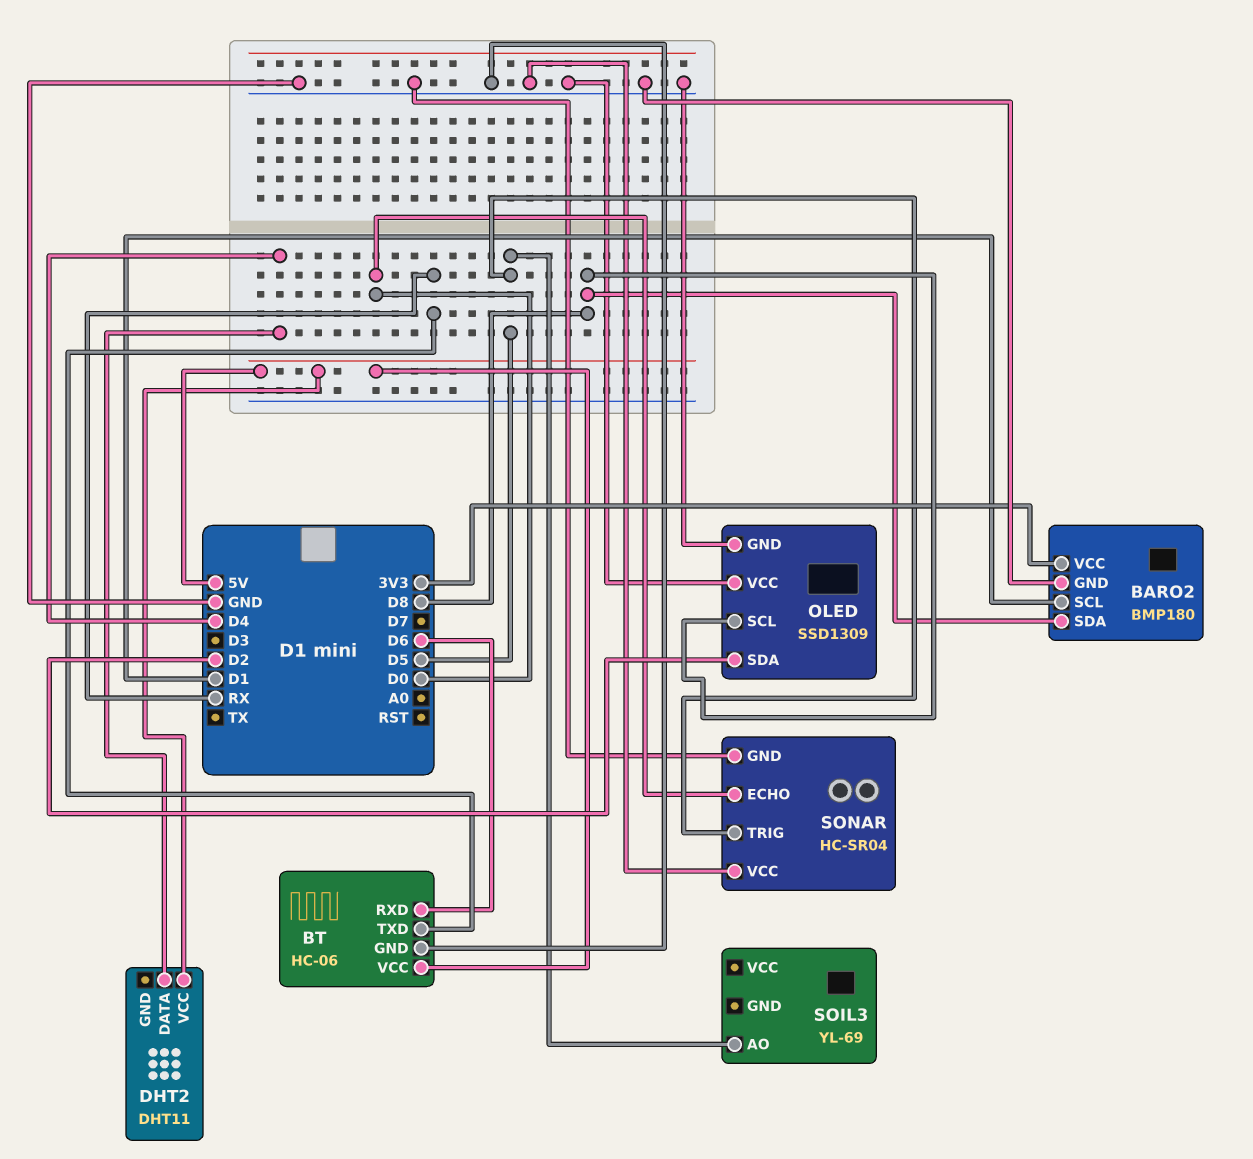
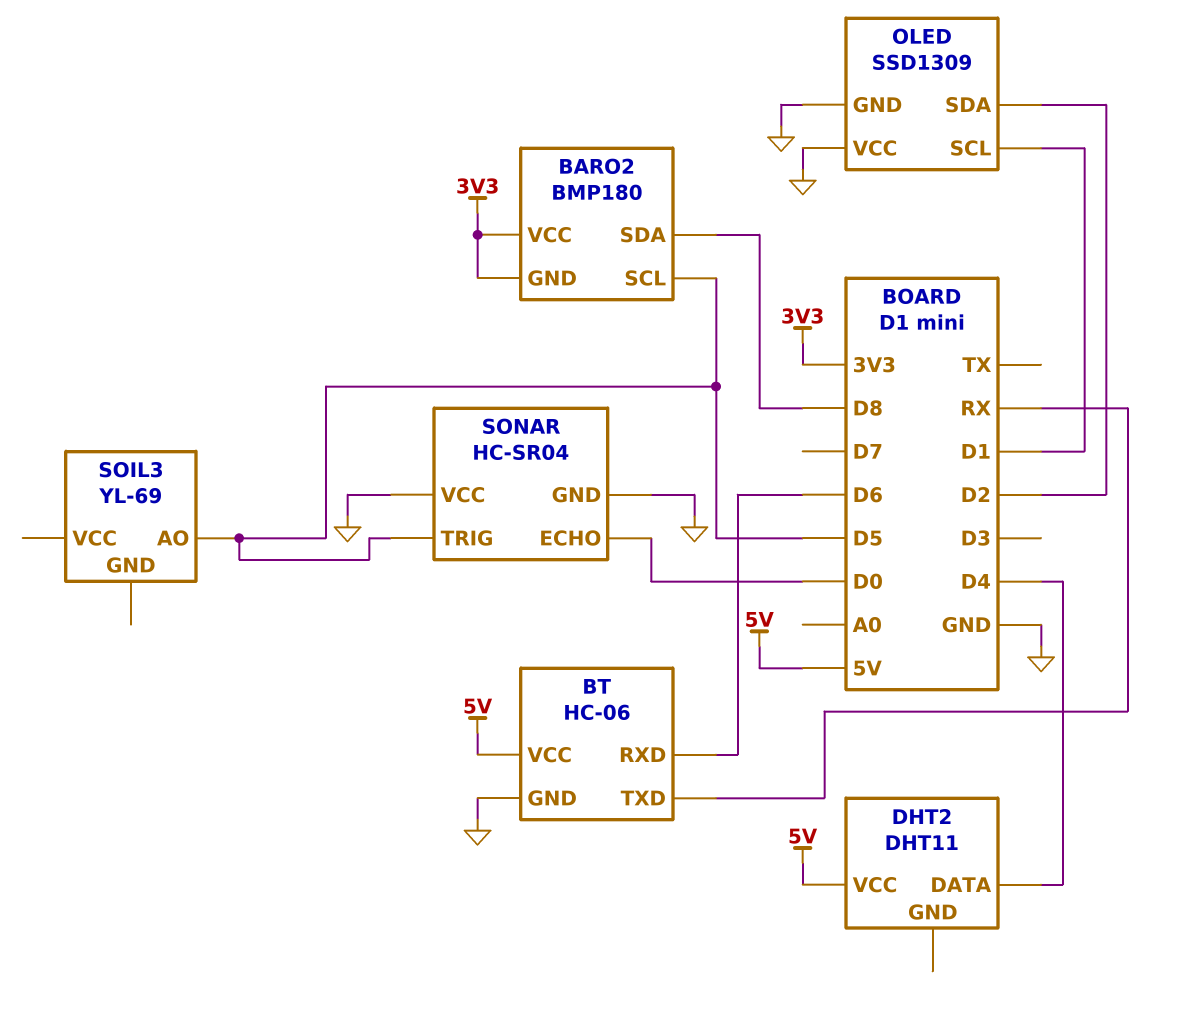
BARO2 pin GND: GND -> 3V3
BARO2 pin SCL: D1 -> D5
OLED pin SCL: D8 -> D1

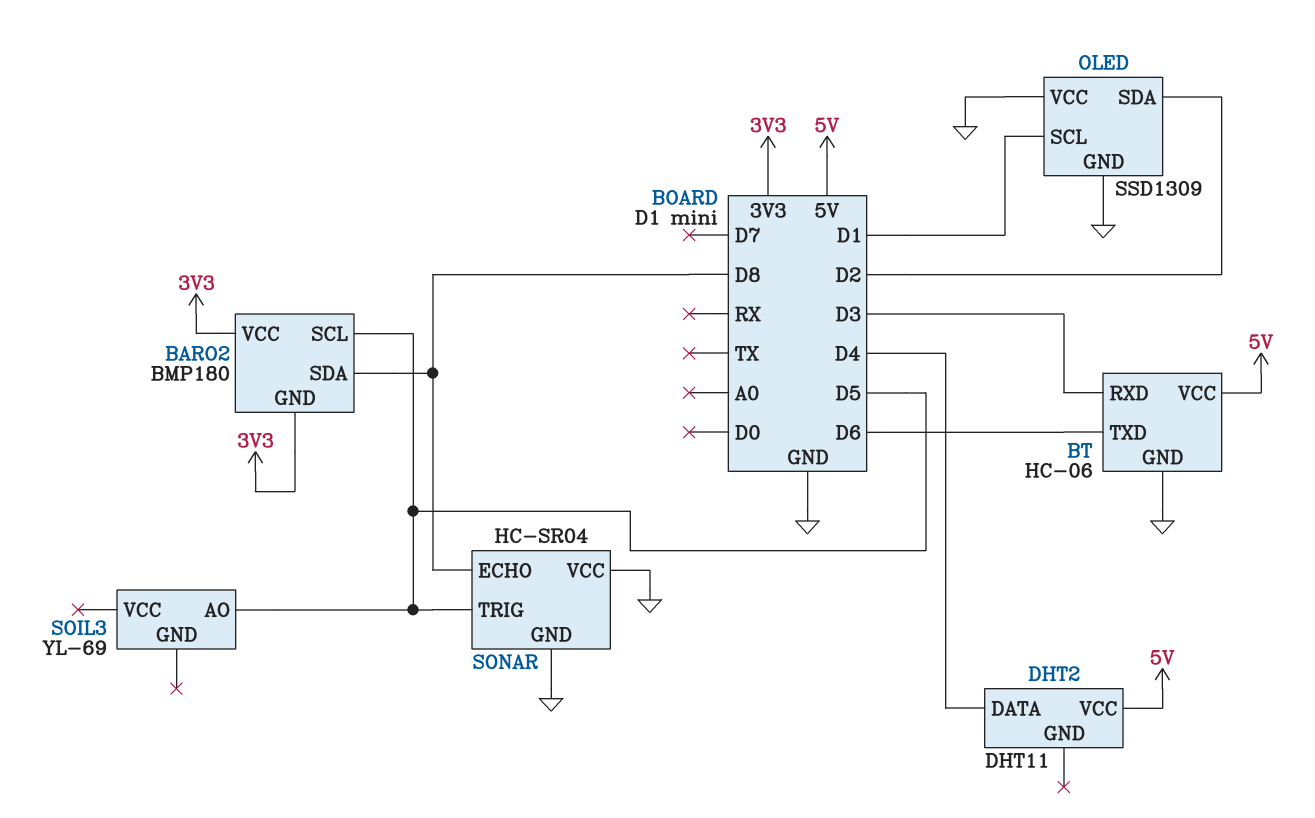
BT pin RXD: D6 -> D3
BT pin TXD: RX -> D6
SONAR pin ECHO: D0 -> D8

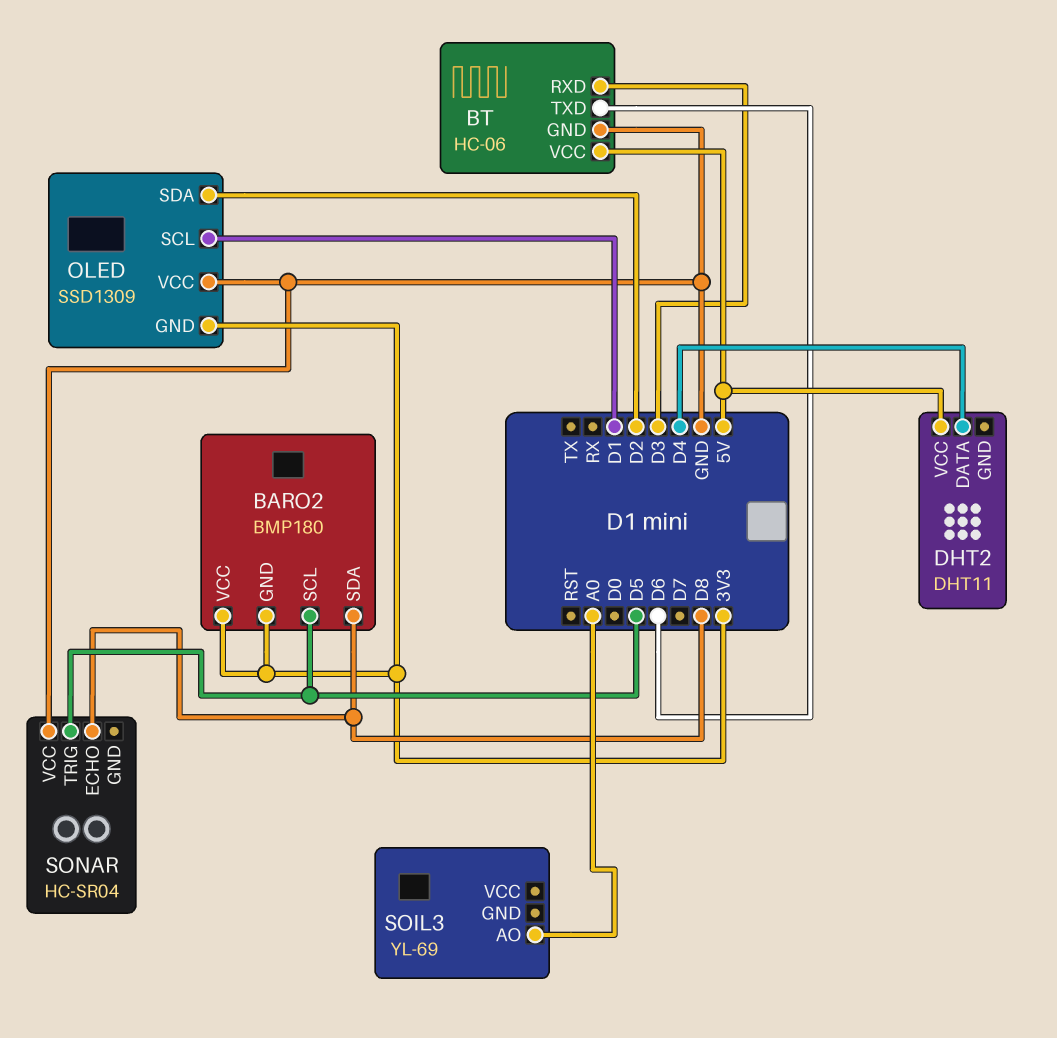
OLED pin GND: GND -> 3V3
SOIL3 pin AO: D5 -> A0
SONAR pin GND: GND -> none

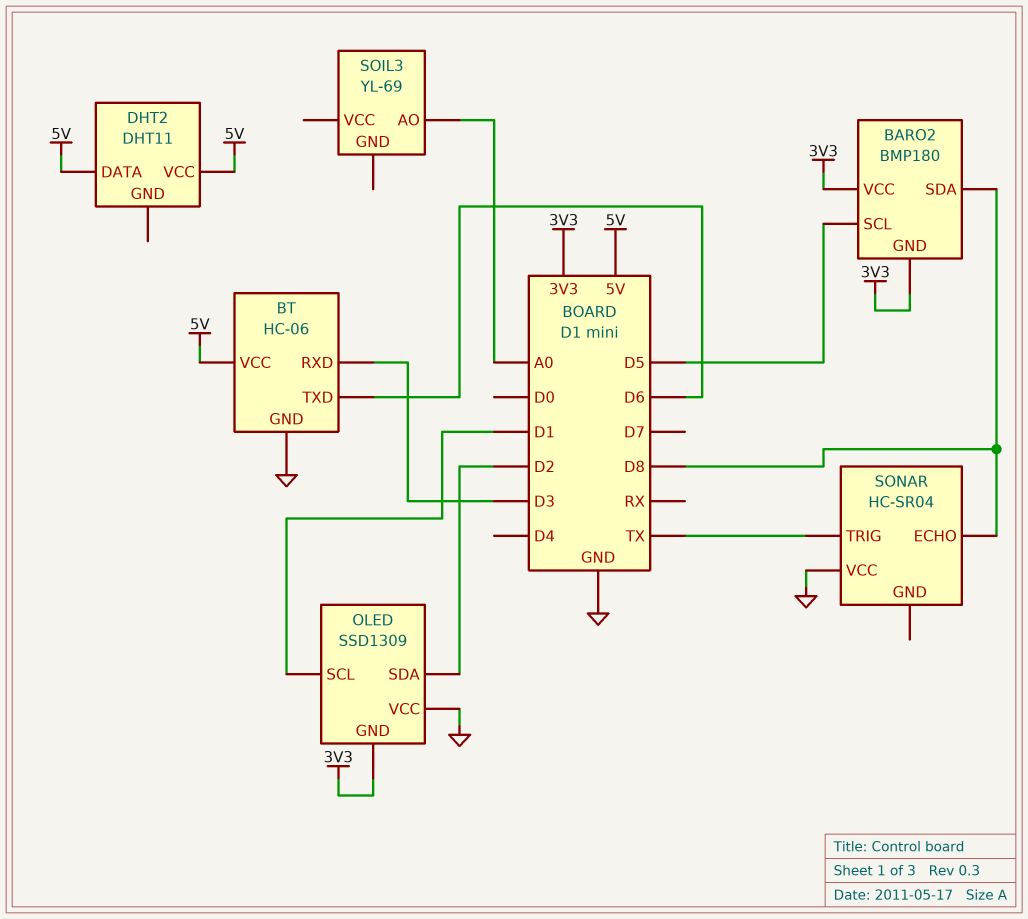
DHT2 pin DATA: D4 -> 5V
SONAR pin TRIG: D5 -> TX

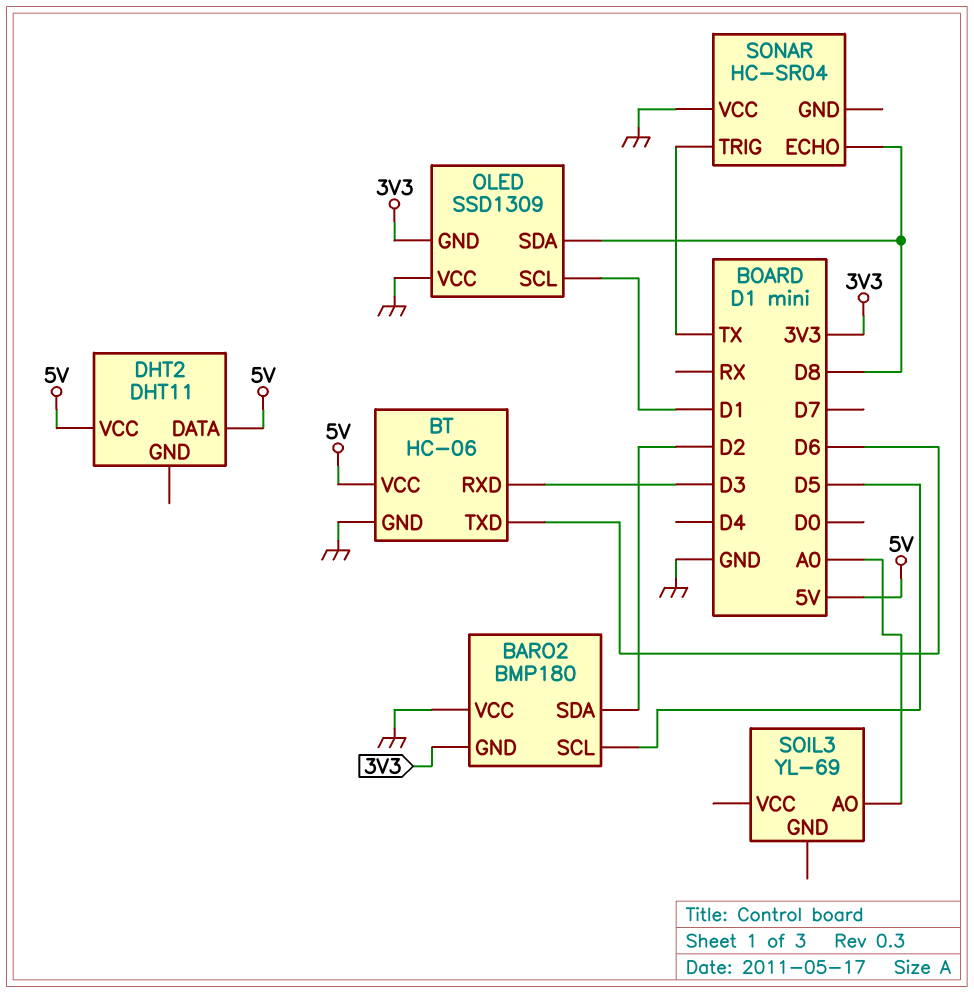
BARO2 pin SDA: D8 -> D2
BARO2 pin VCC: 3V3 -> GND
OLED pin SDA: D2 -> D8

